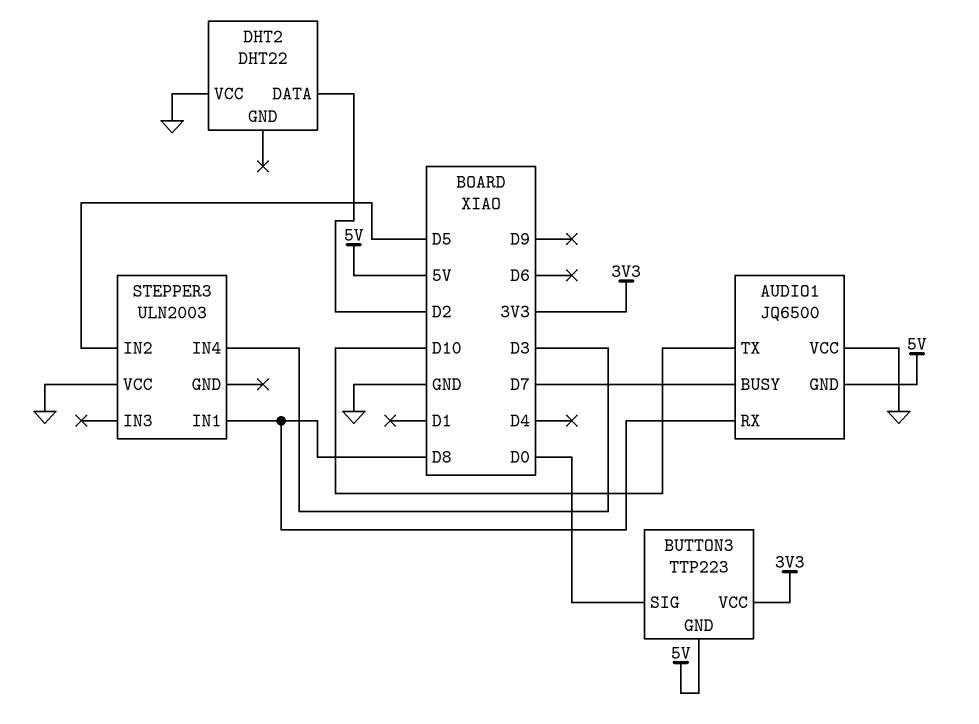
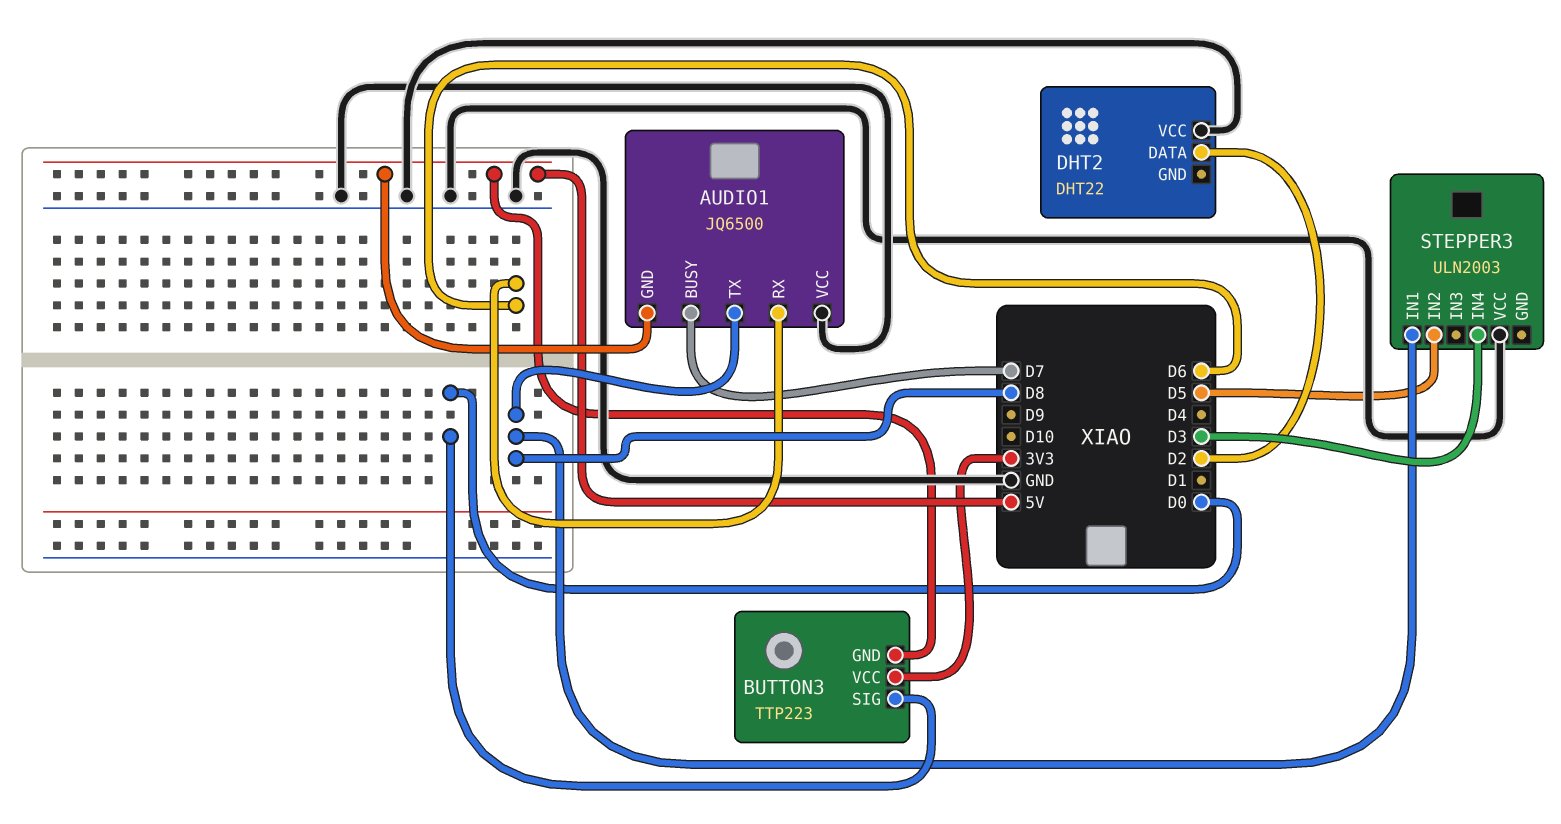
AUDIO1 pin RX: D8 -> D6
AUDIO1 pin TX: D10 -> D8

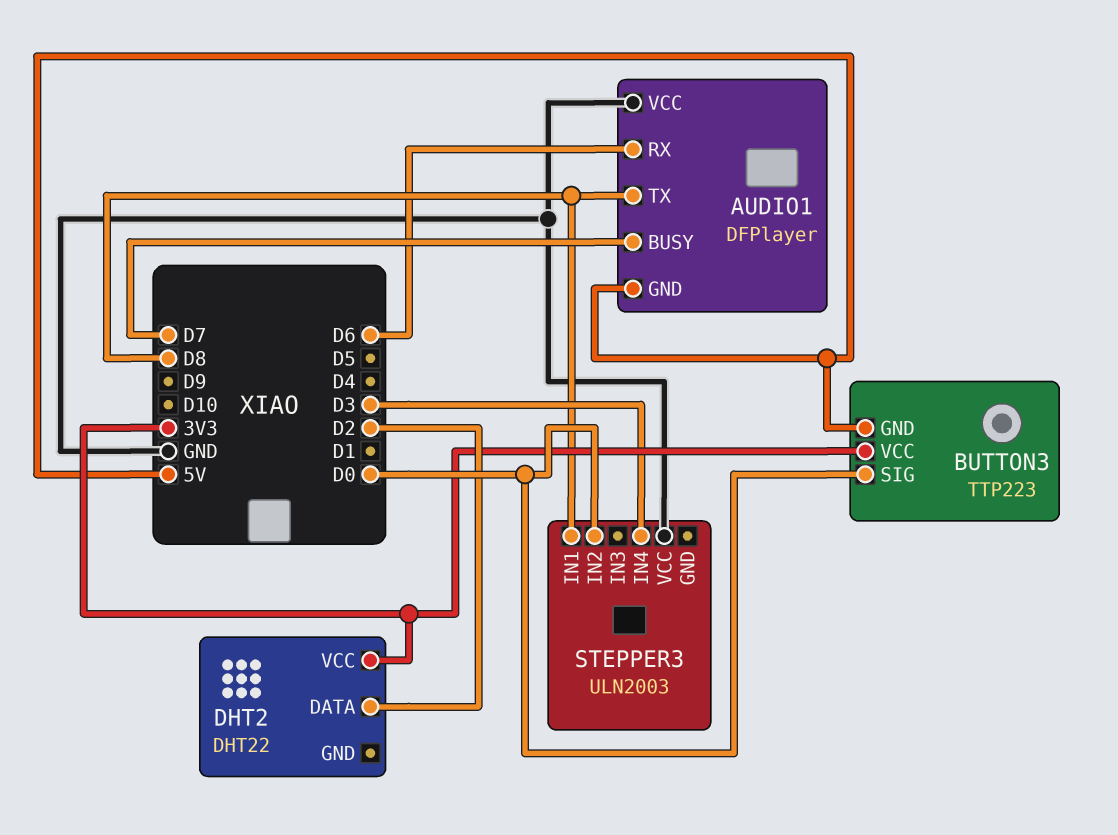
AUDIO1: JQ6500 -> DFPlayer
DHT2 pin VCC: GND -> 3V3
STEPPER3 pin IN2: D5 -> D0

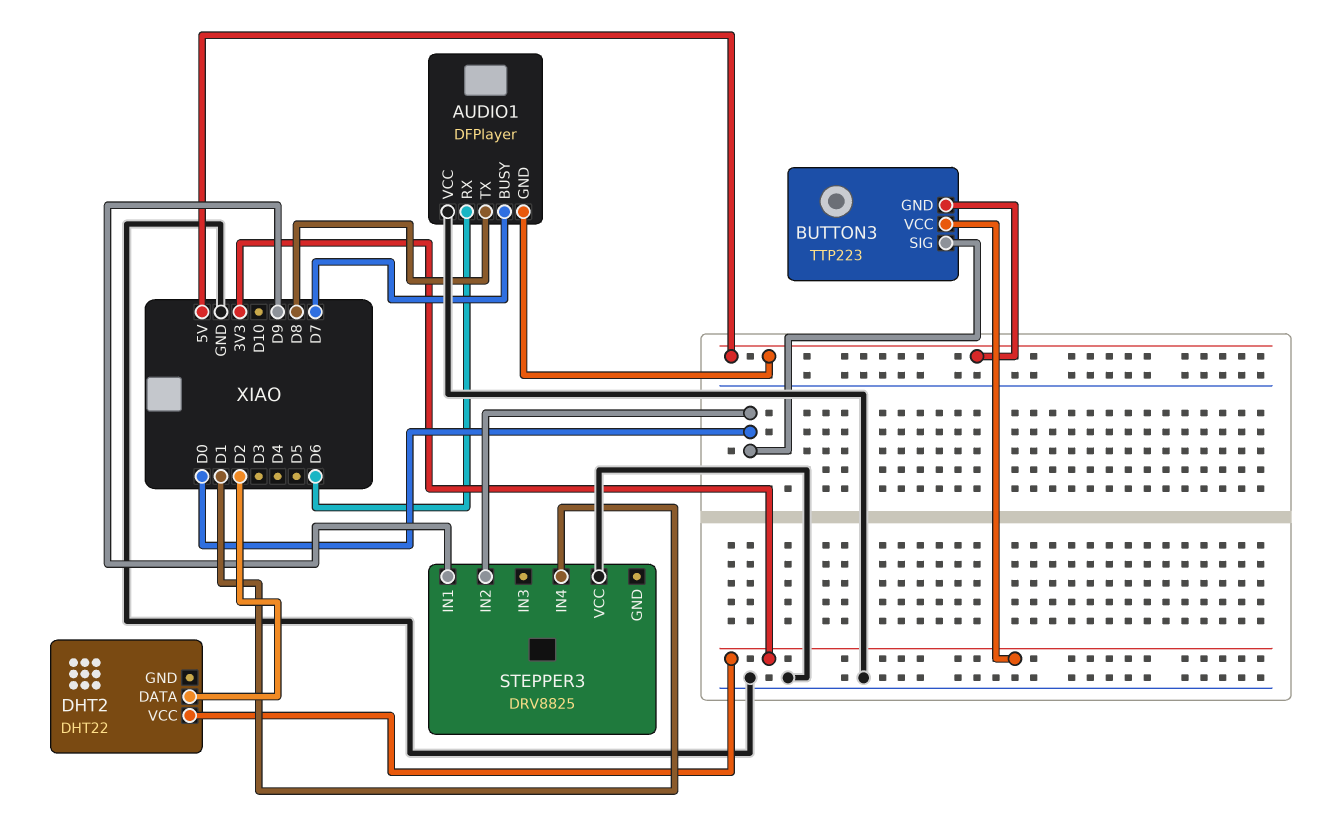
STEPPER3: ULN2003 -> DRV8825
STEPPER3 pin IN1: D8 -> D9
STEPPER3 pin IN4: D3 -> D1

